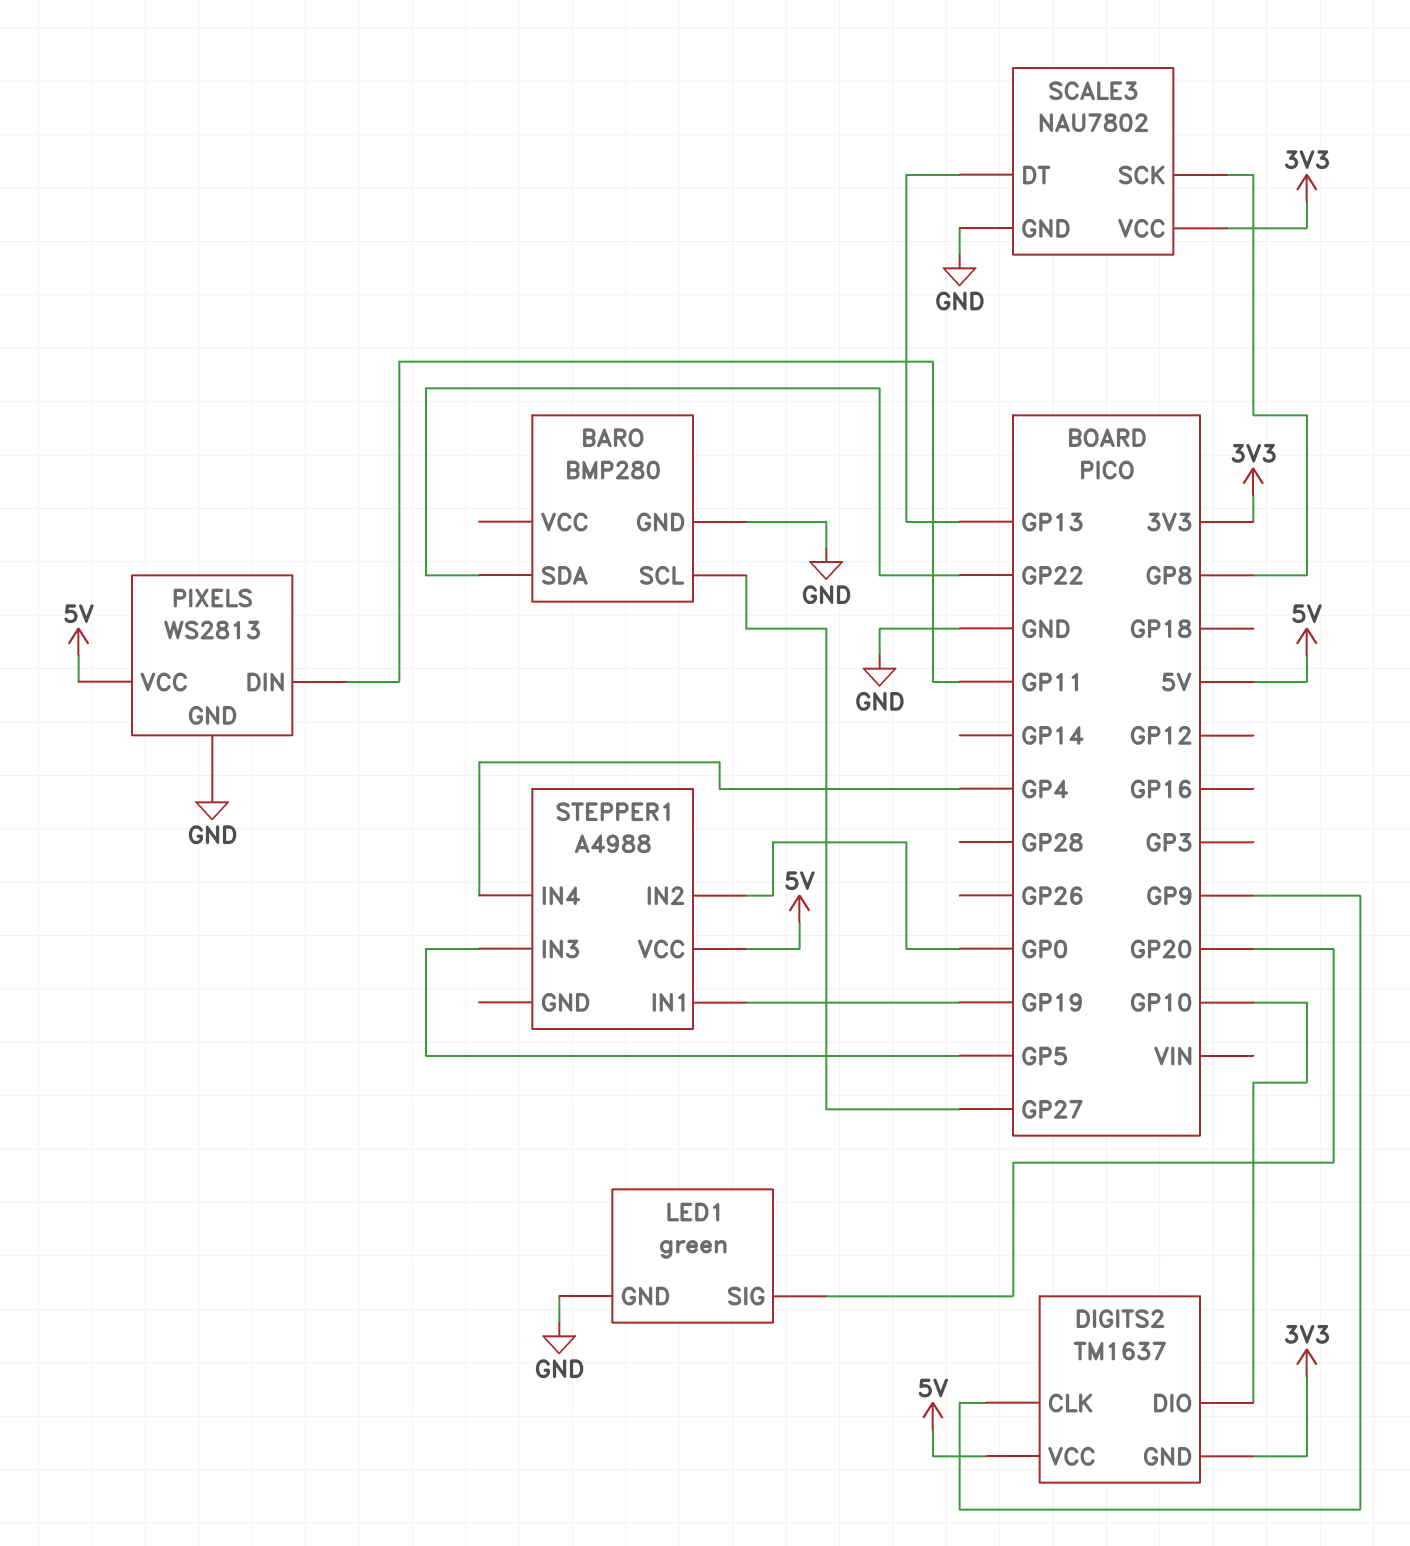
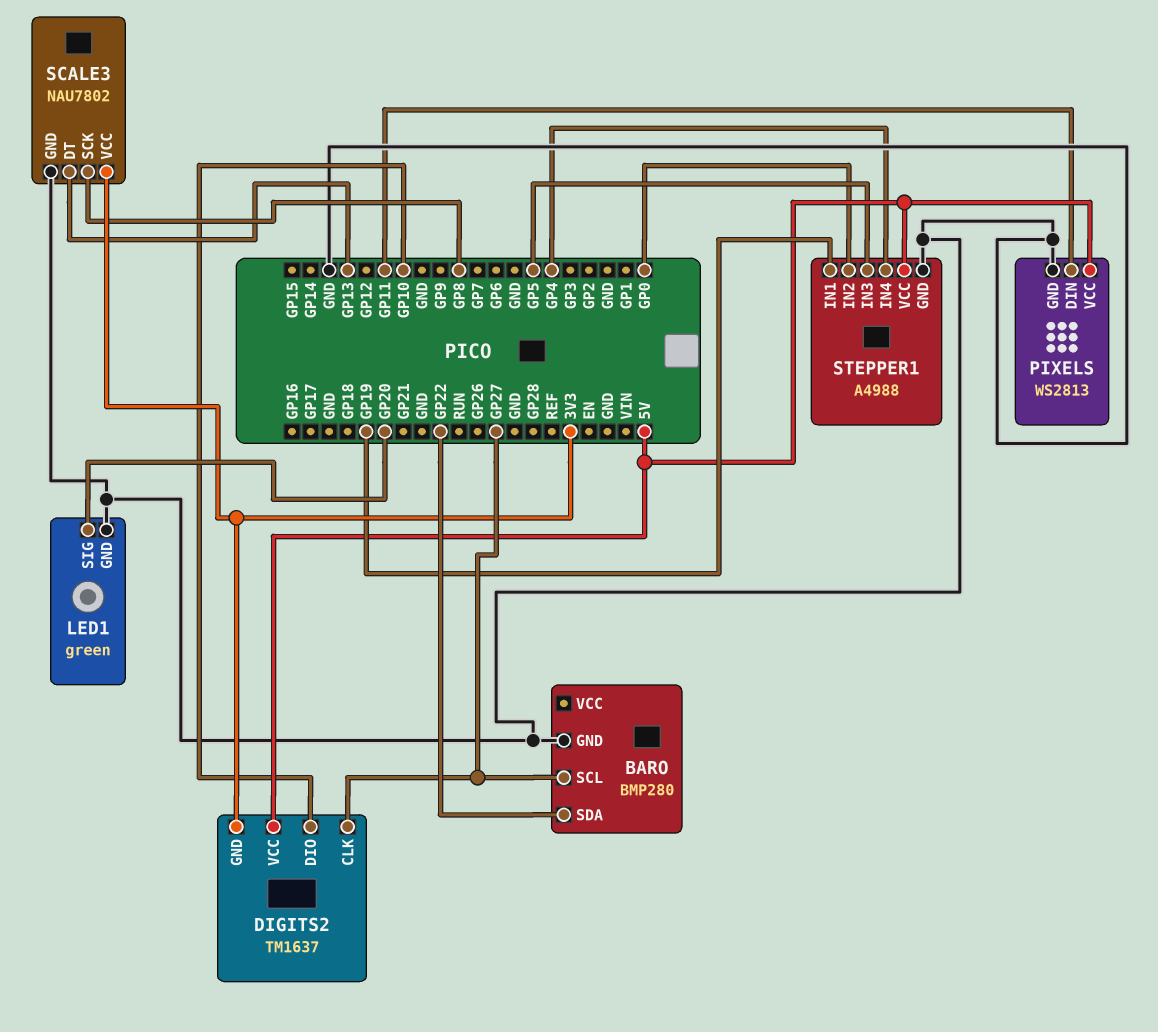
DIGITS2 pin CLK: GP9 -> GP27
STEPPER1 pin GND: none -> GND

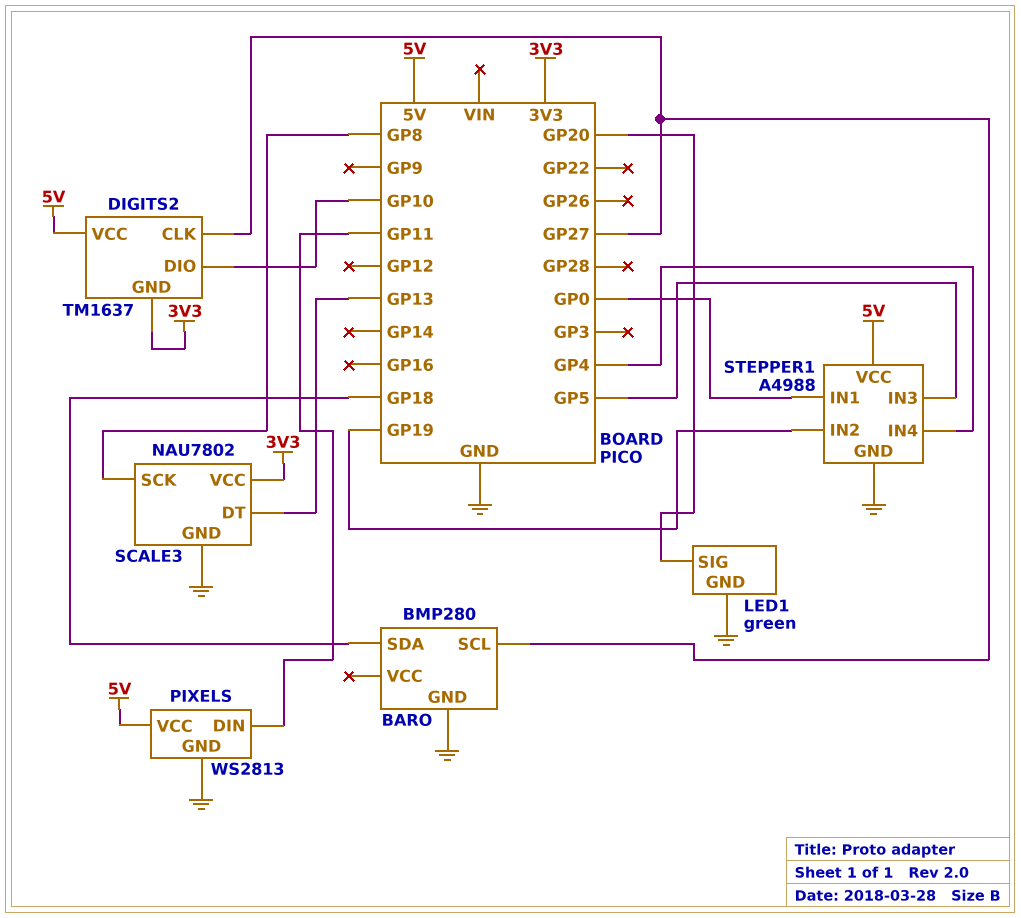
BARO pin SDA: GP22 -> GP18
STEPPER1 pin IN1: GP19 -> GP0
STEPPER1 pin IN2: GP0 -> GP19

